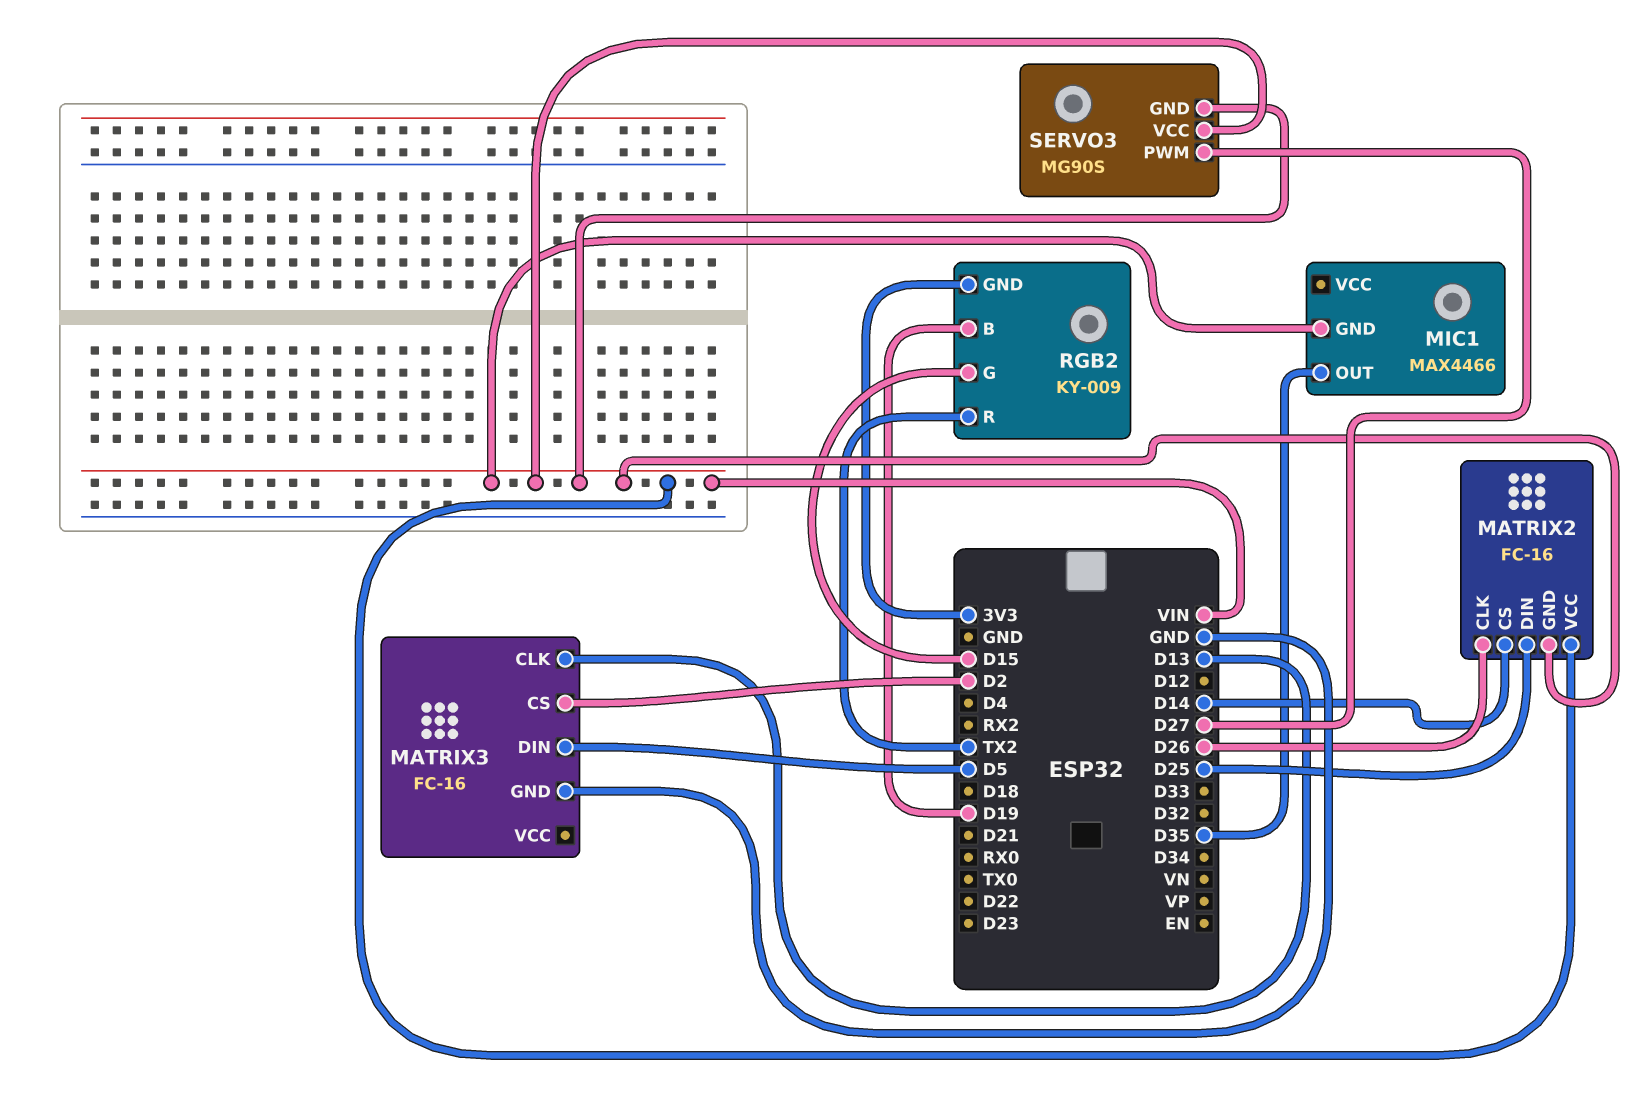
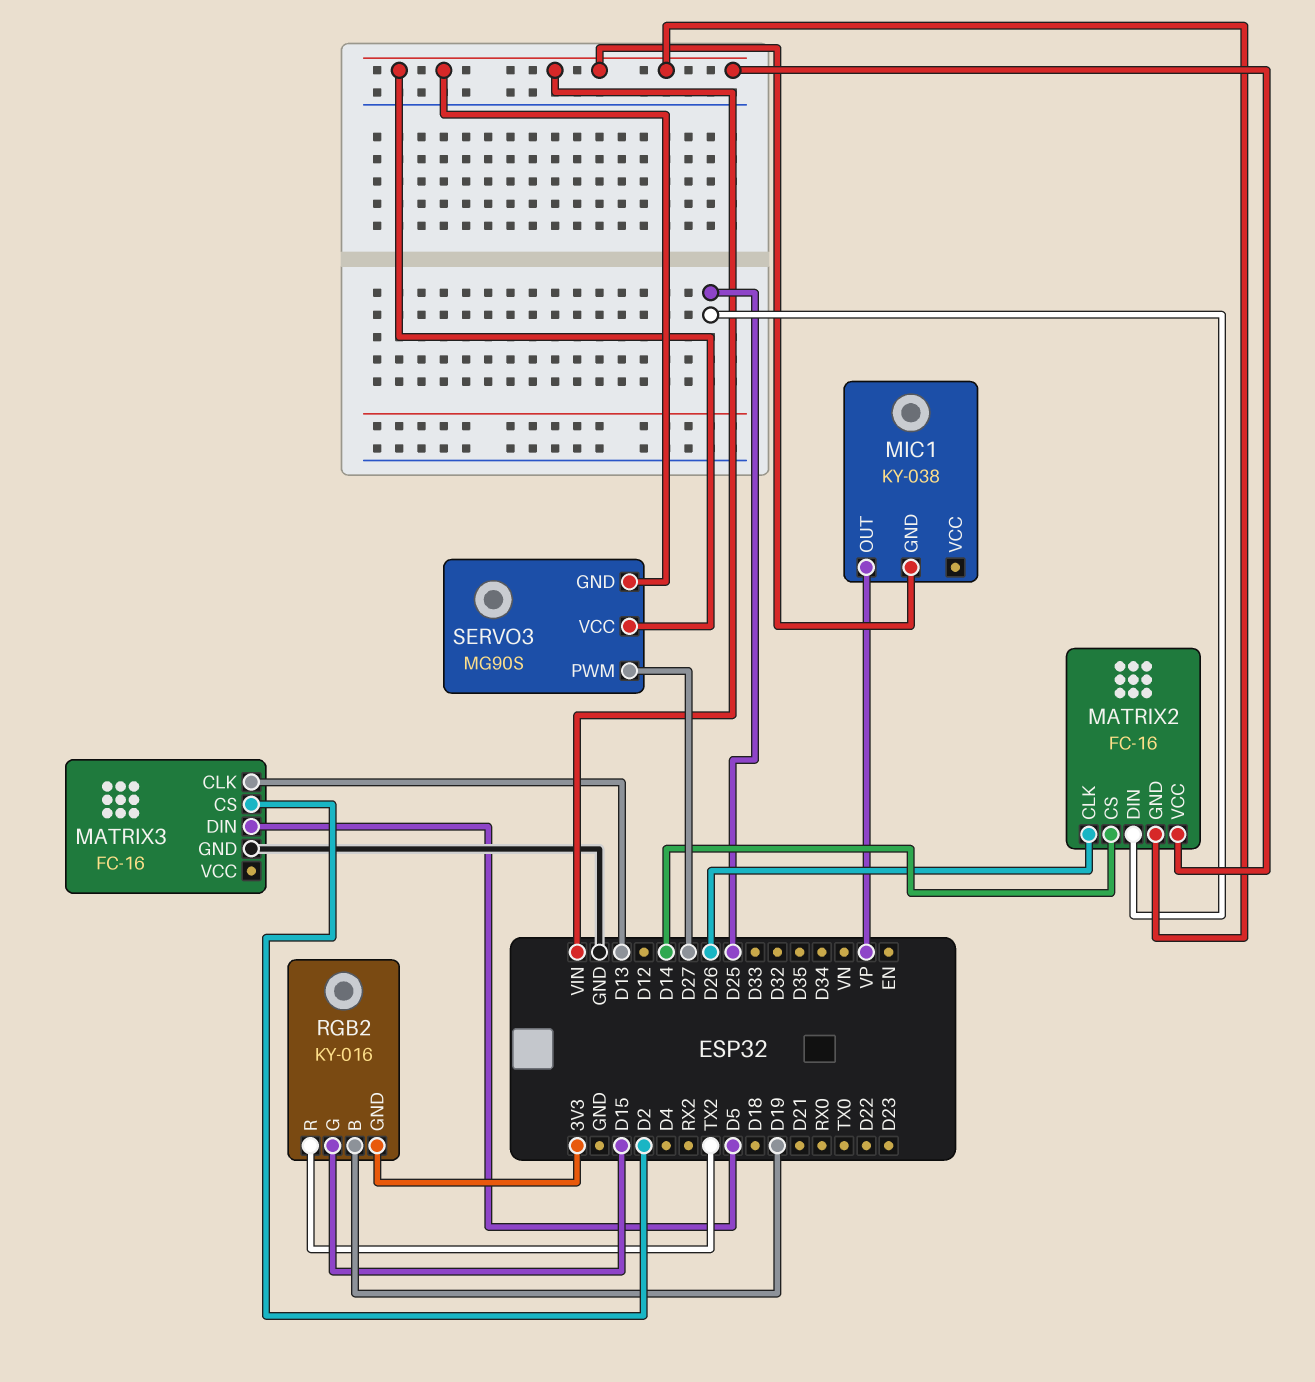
MIC1: MAX4466 -> KY-038
MIC1 pin OUT: D35 -> VP
RGB2: KY-009 -> KY-016

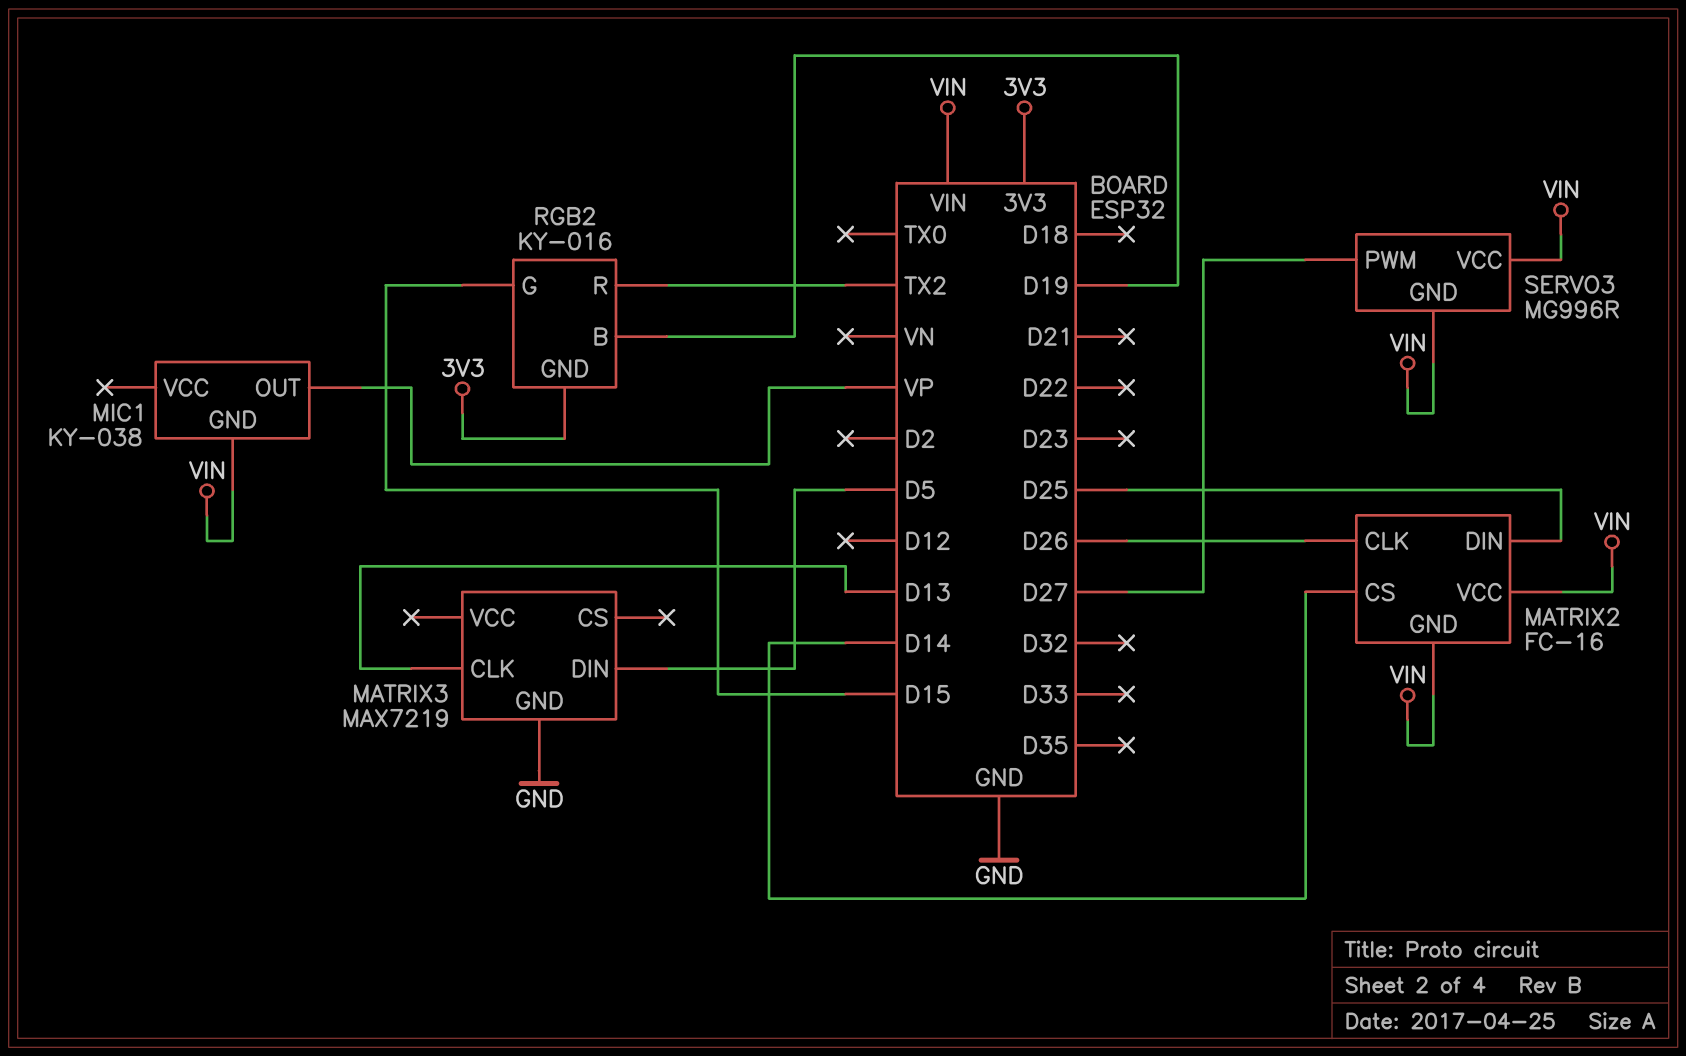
MATRIX3: FC-16 -> MAX7219
MATRIX3 pin CS: D2 -> none
SERVO3: MG90S -> MG996R

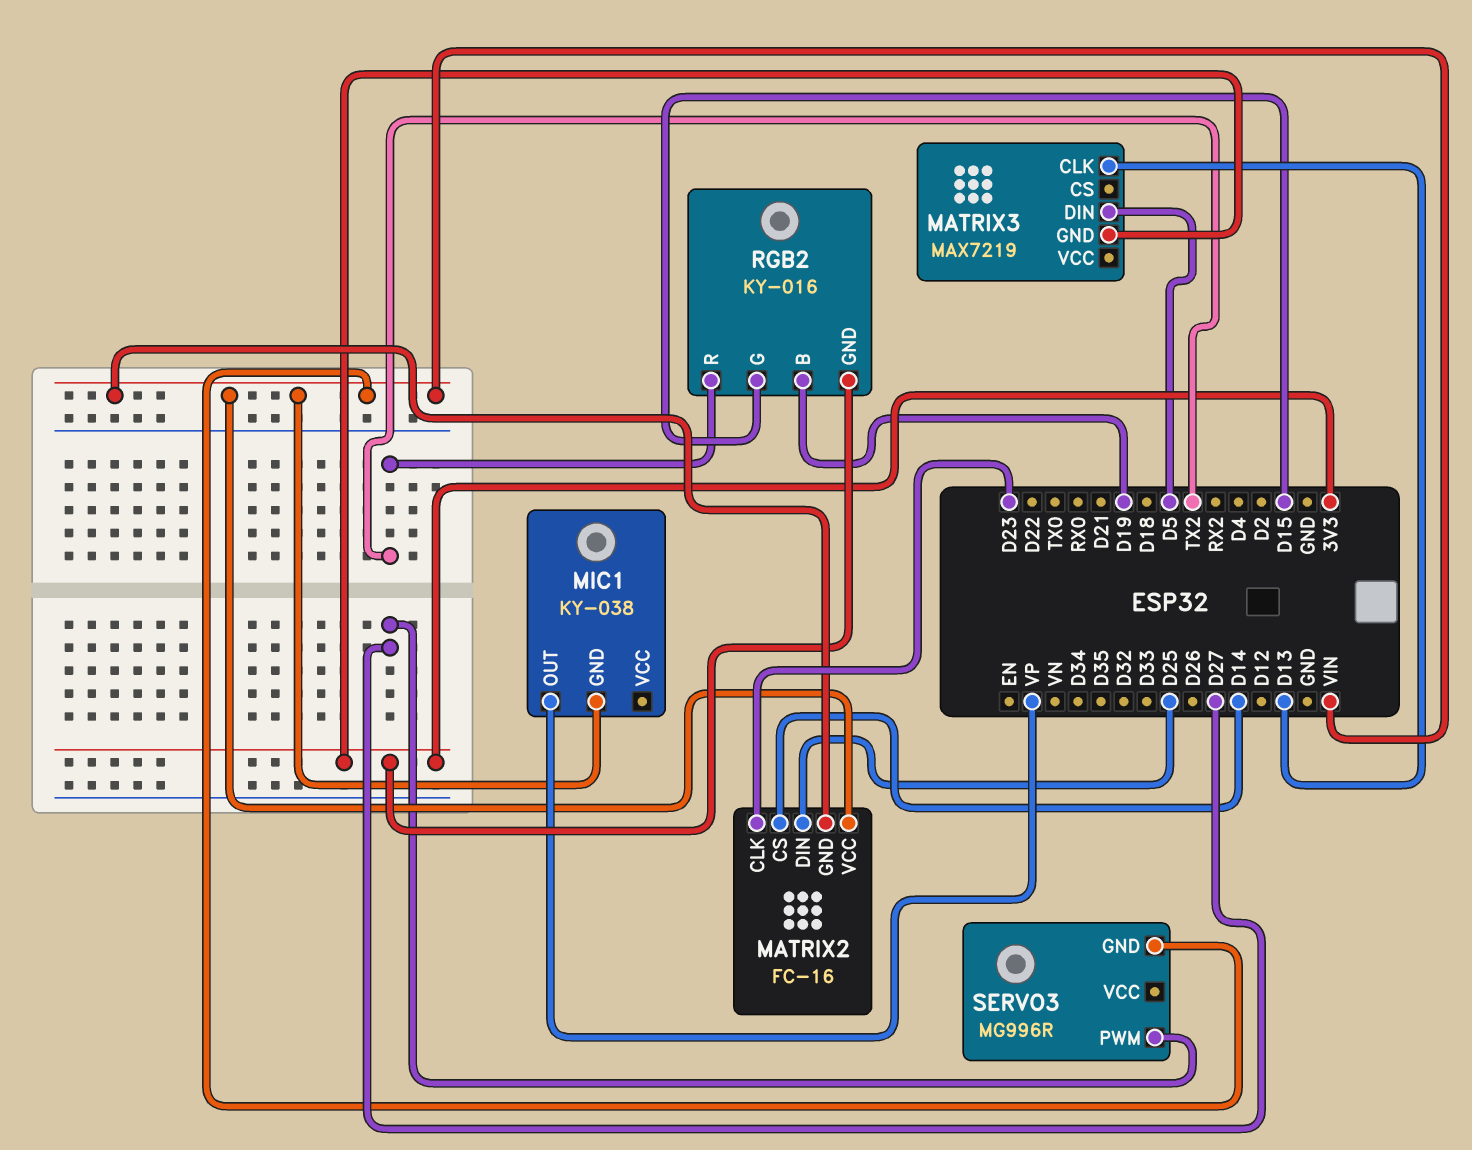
MATRIX2 pin CLK: D26 -> D23
MATRIX3 pin GND: GND -> 3V3
SERVO3 pin VCC: VIN -> none

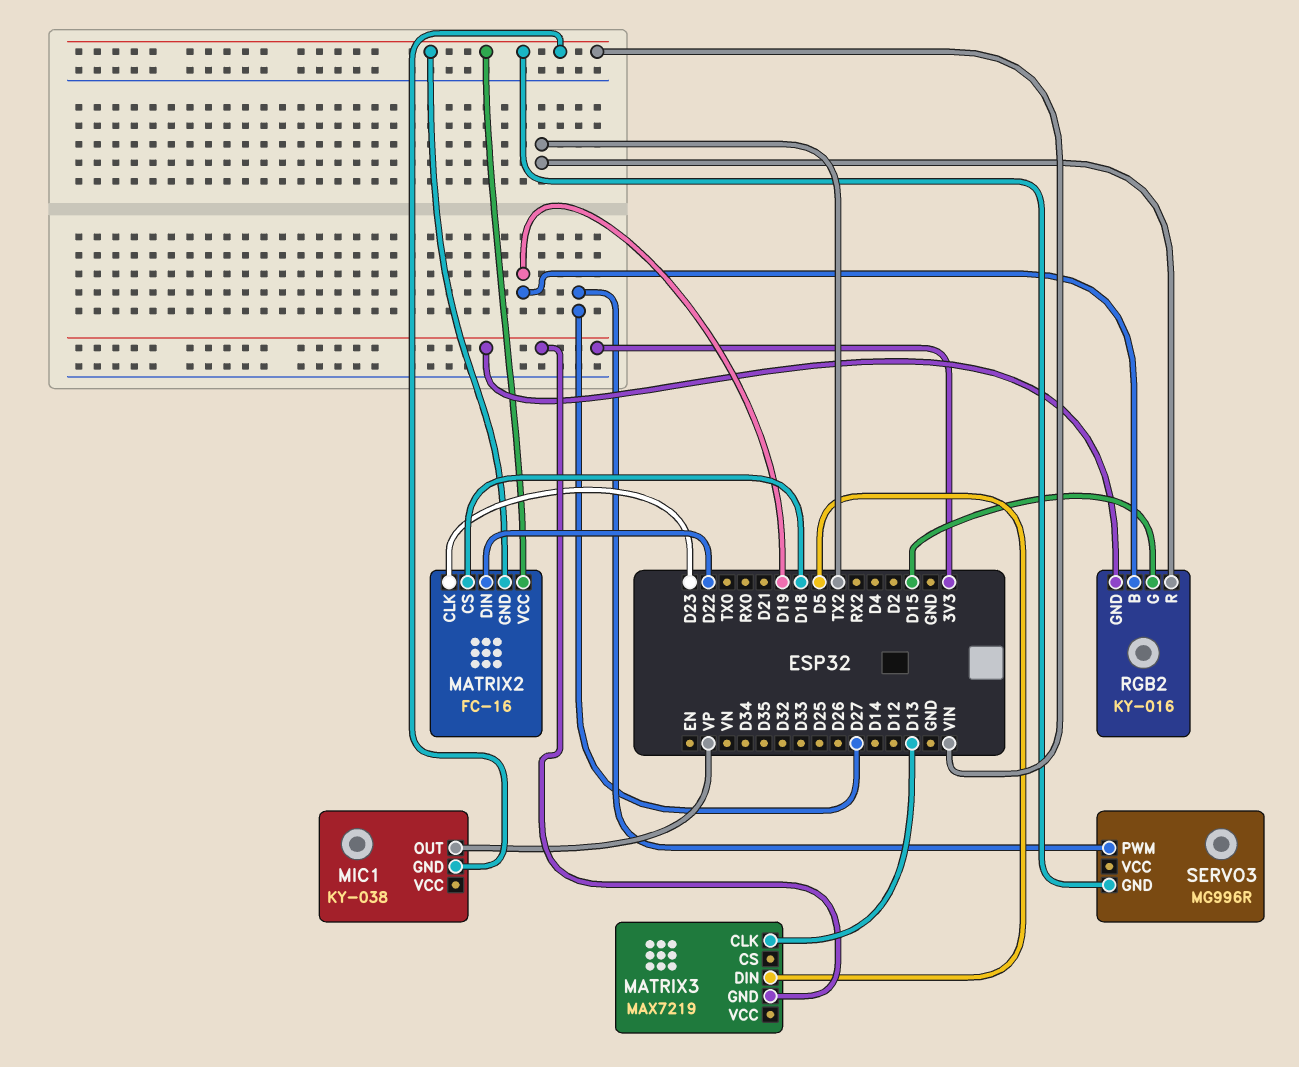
MATRIX2 pin CS: D14 -> D18
MATRIX2 pin DIN: D25 -> D22

